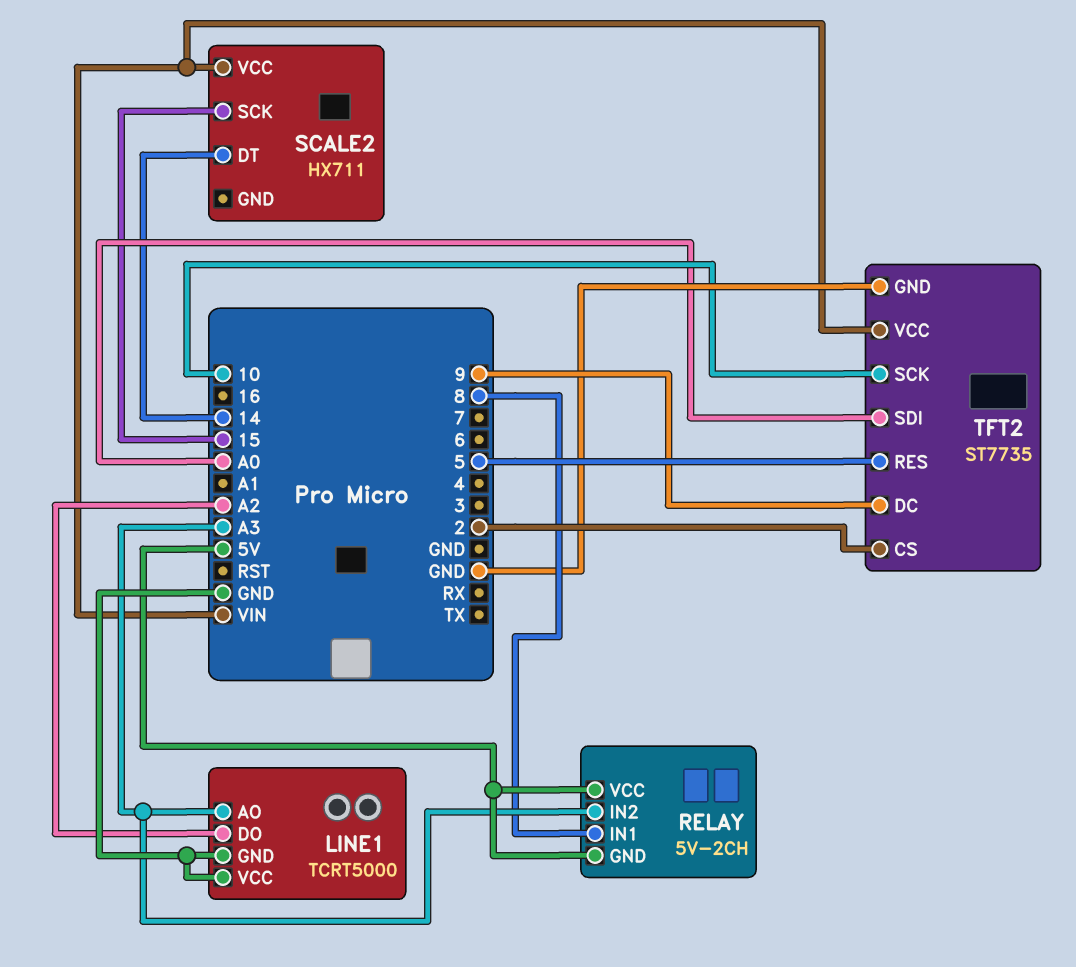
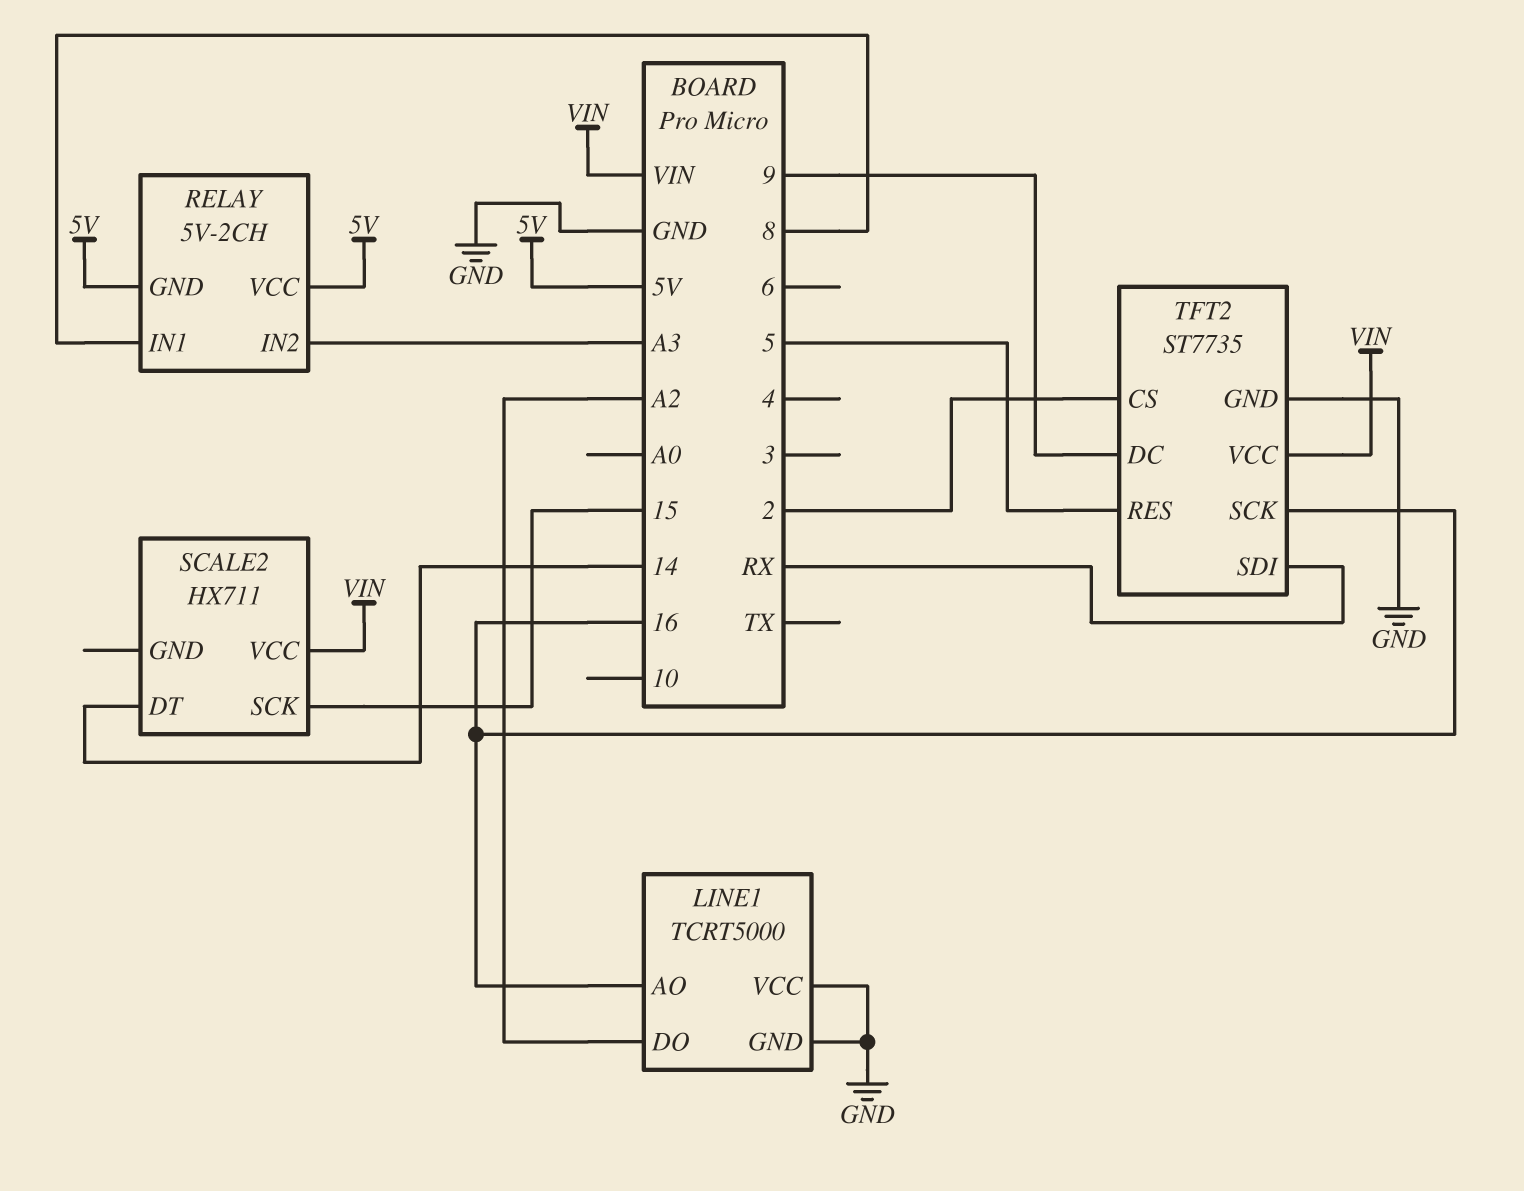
LINE1 pin AO: A3 -> 16
TFT2 pin SCK: 10 -> 16
TFT2 pin SDI: A0 -> RX

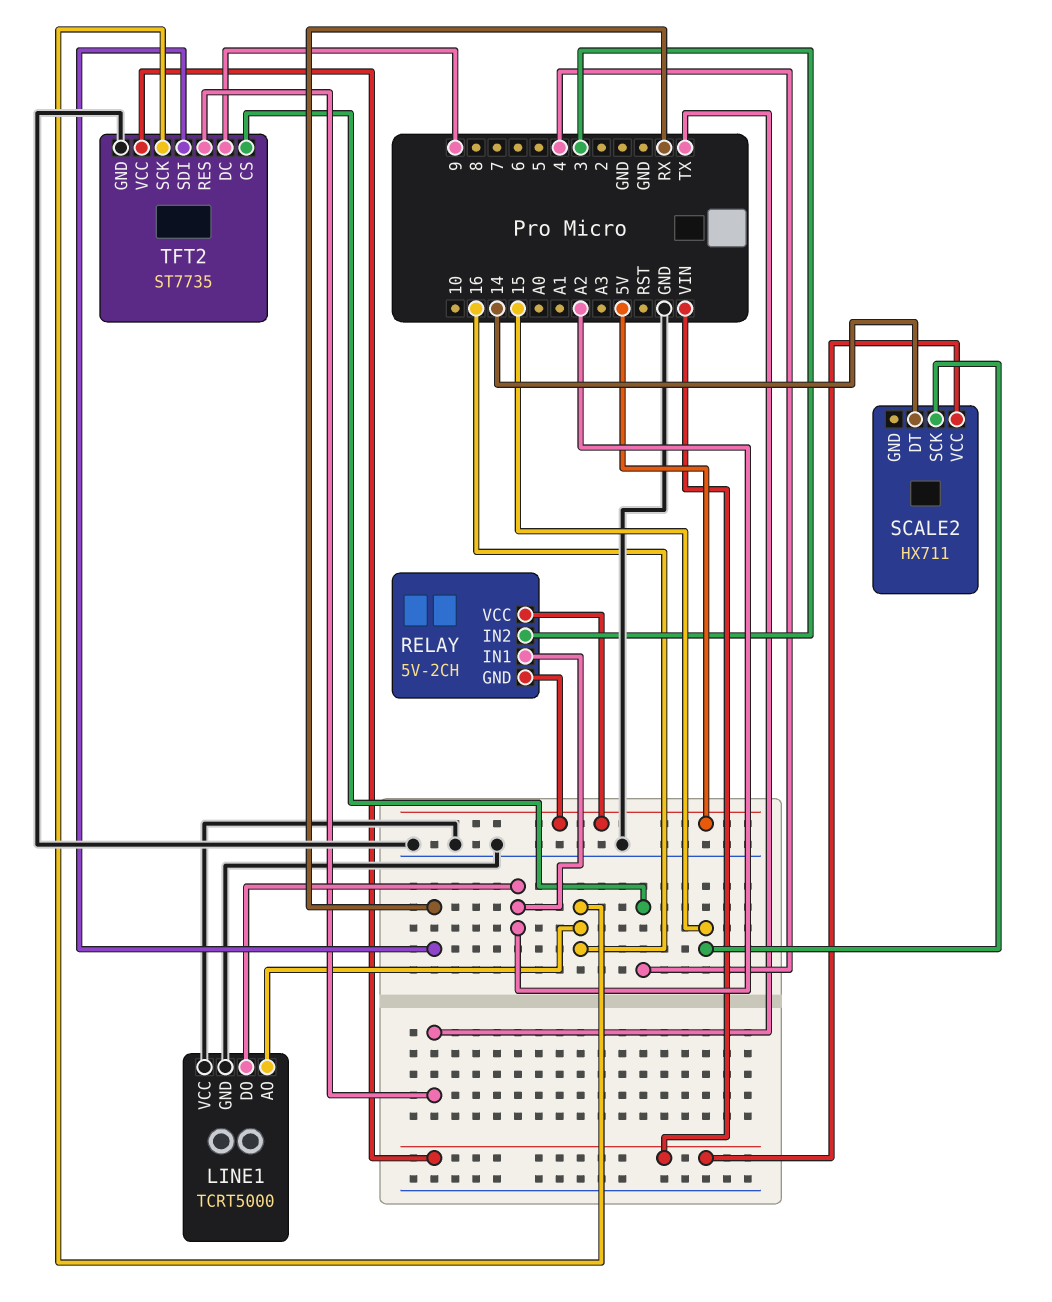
RELAY pin IN1: 8 -> A2
RELAY pin IN2: A3 -> 3
TFT2 pin CS: 2 -> 4
TFT2 pin RES: 5 -> TX

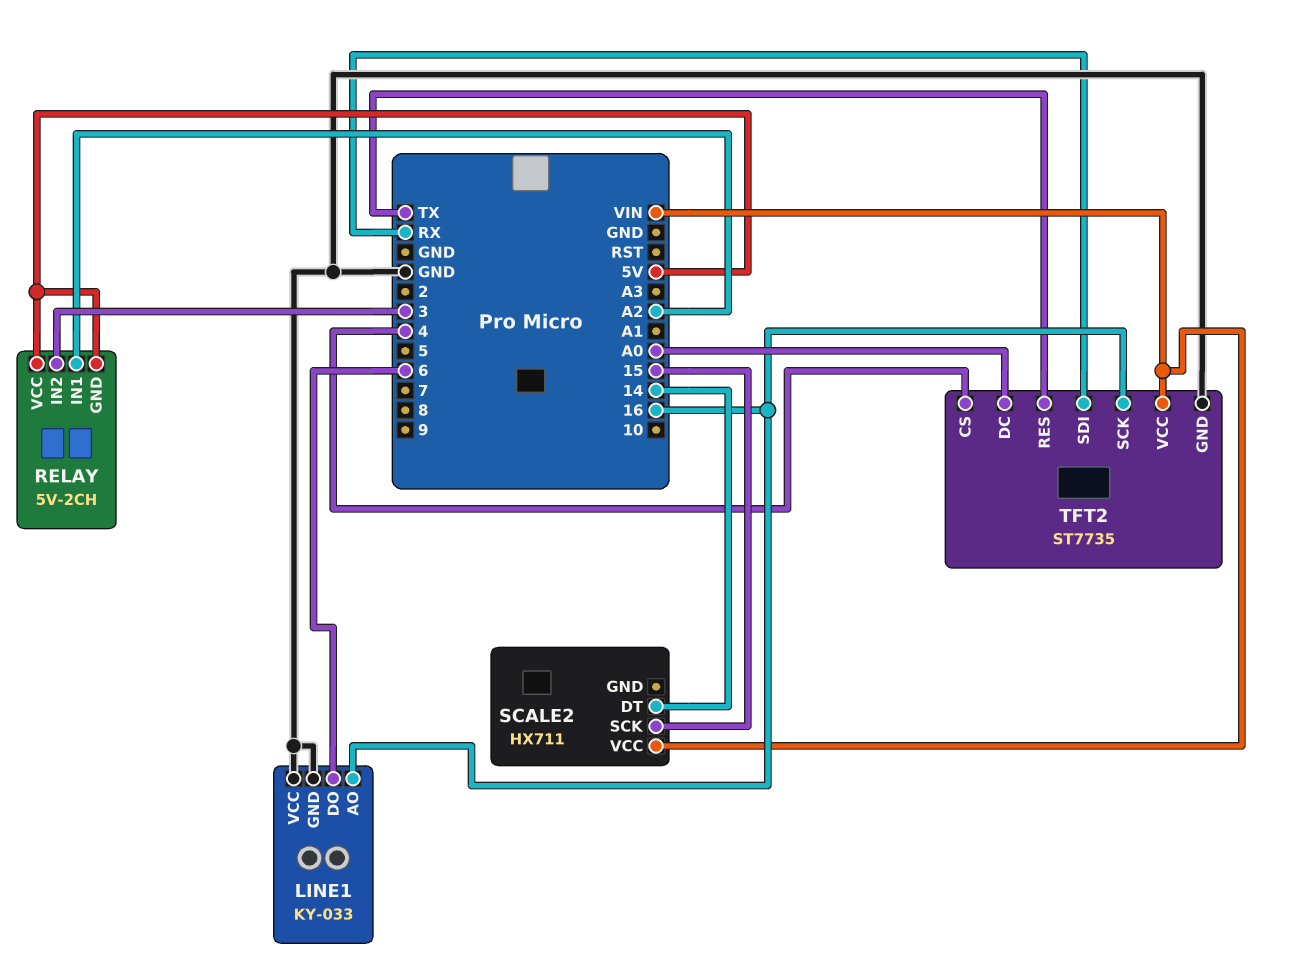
LINE1: TCRT5000 -> KY-033
LINE1 pin DO: A2 -> 6
TFT2 pin DC: 9 -> A0

